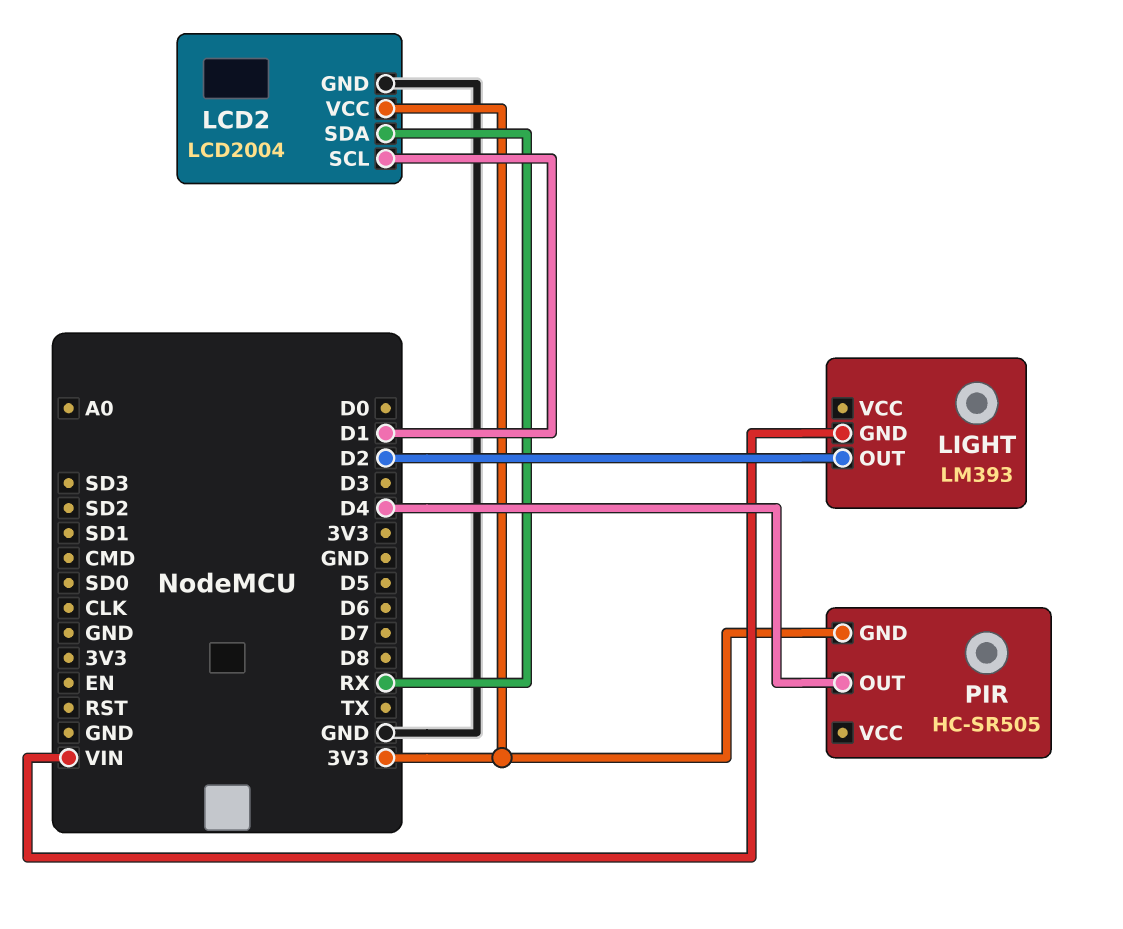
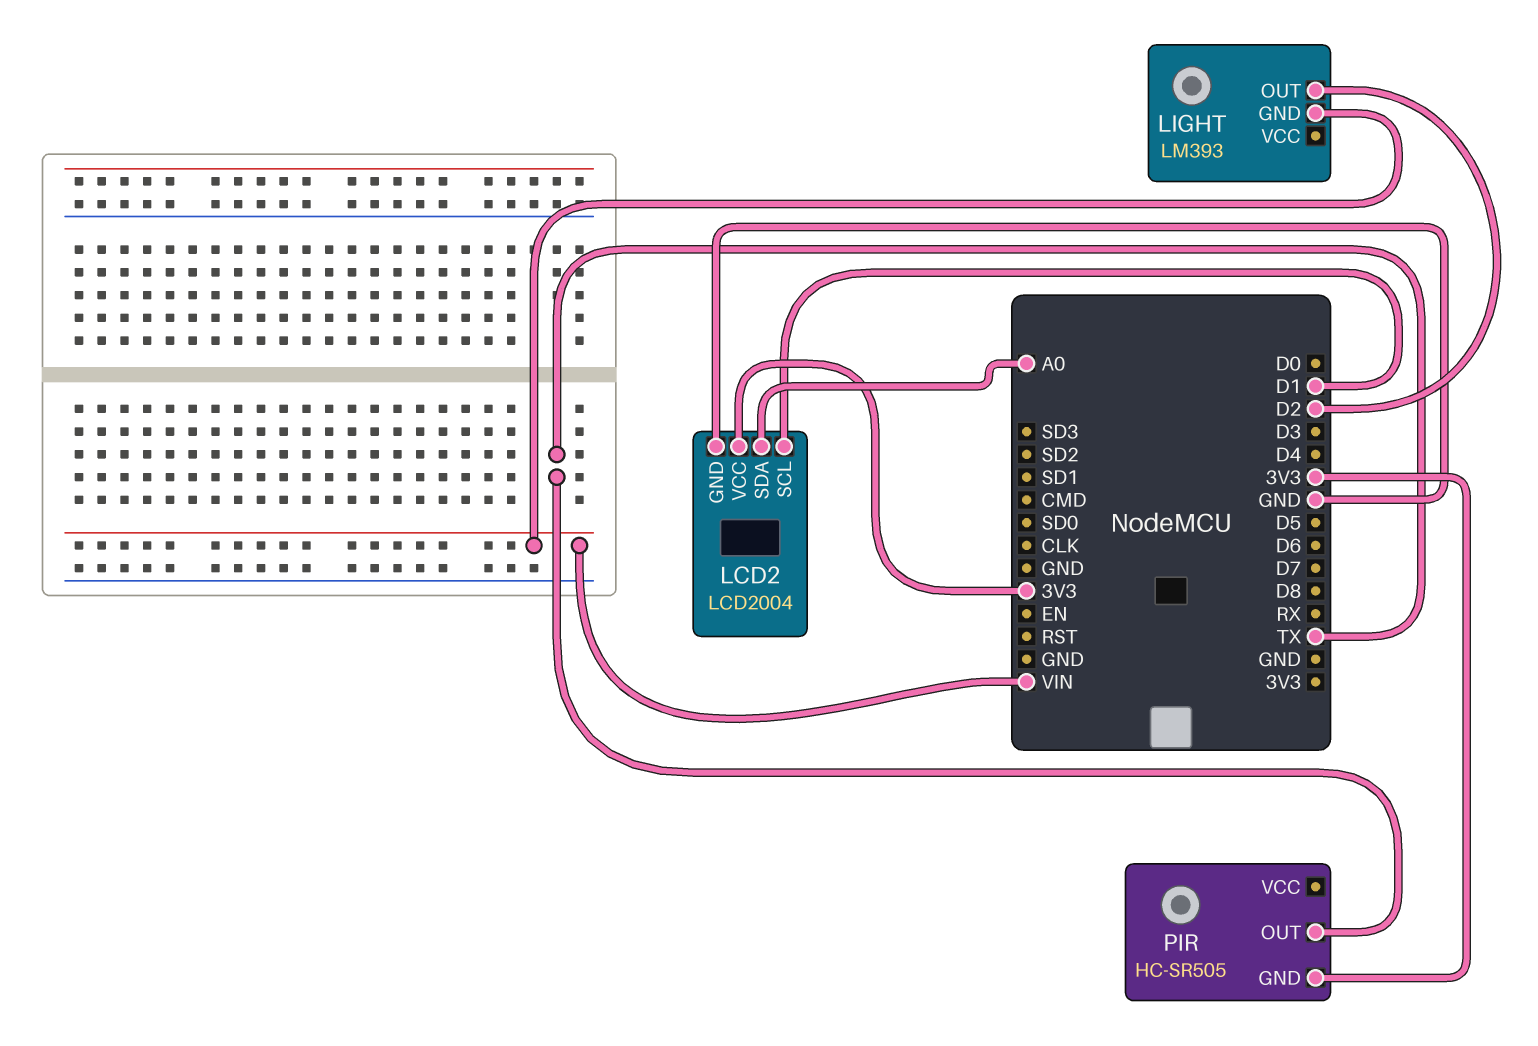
LCD2 pin SDA: RX -> A0
PIR pin OUT: D4 -> TX

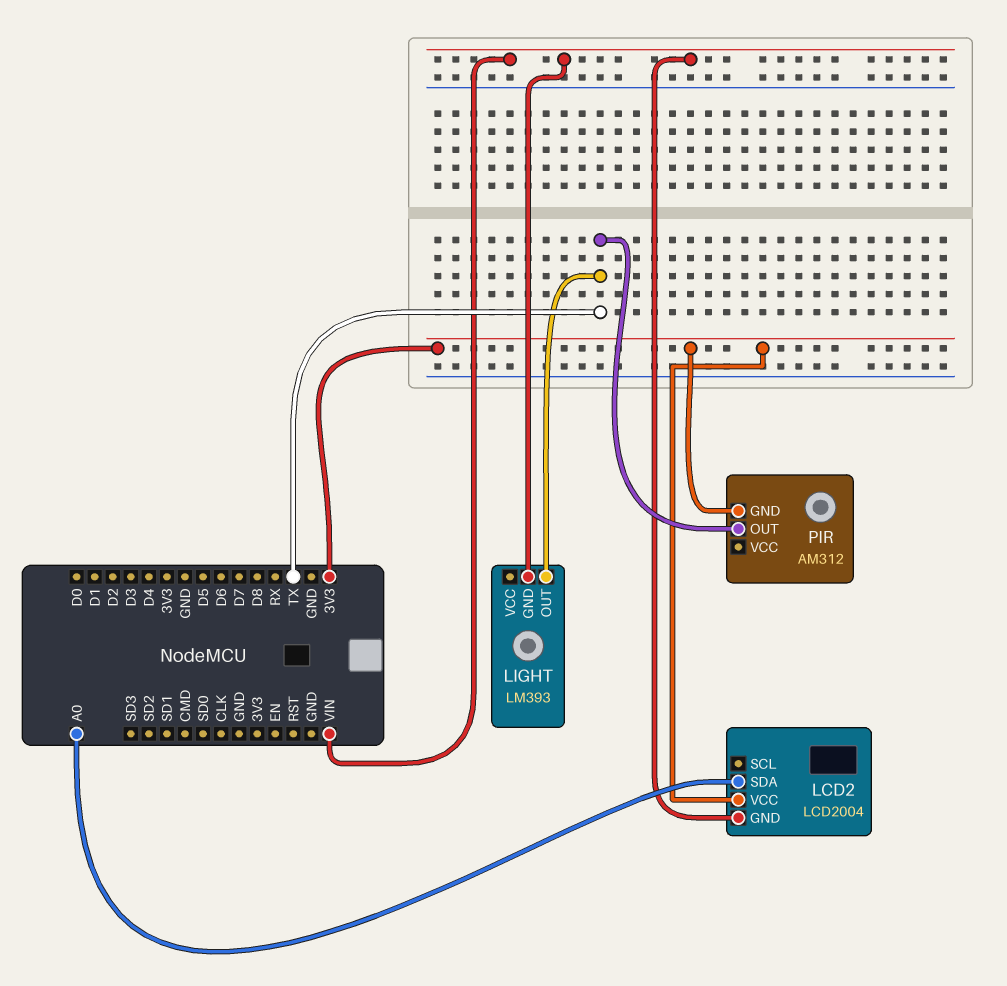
LCD2 pin GND: GND -> VIN
LCD2 pin SCL: D1 -> none
LIGHT pin OUT: D2 -> TX
PIR: HC-SR505 -> AM312

